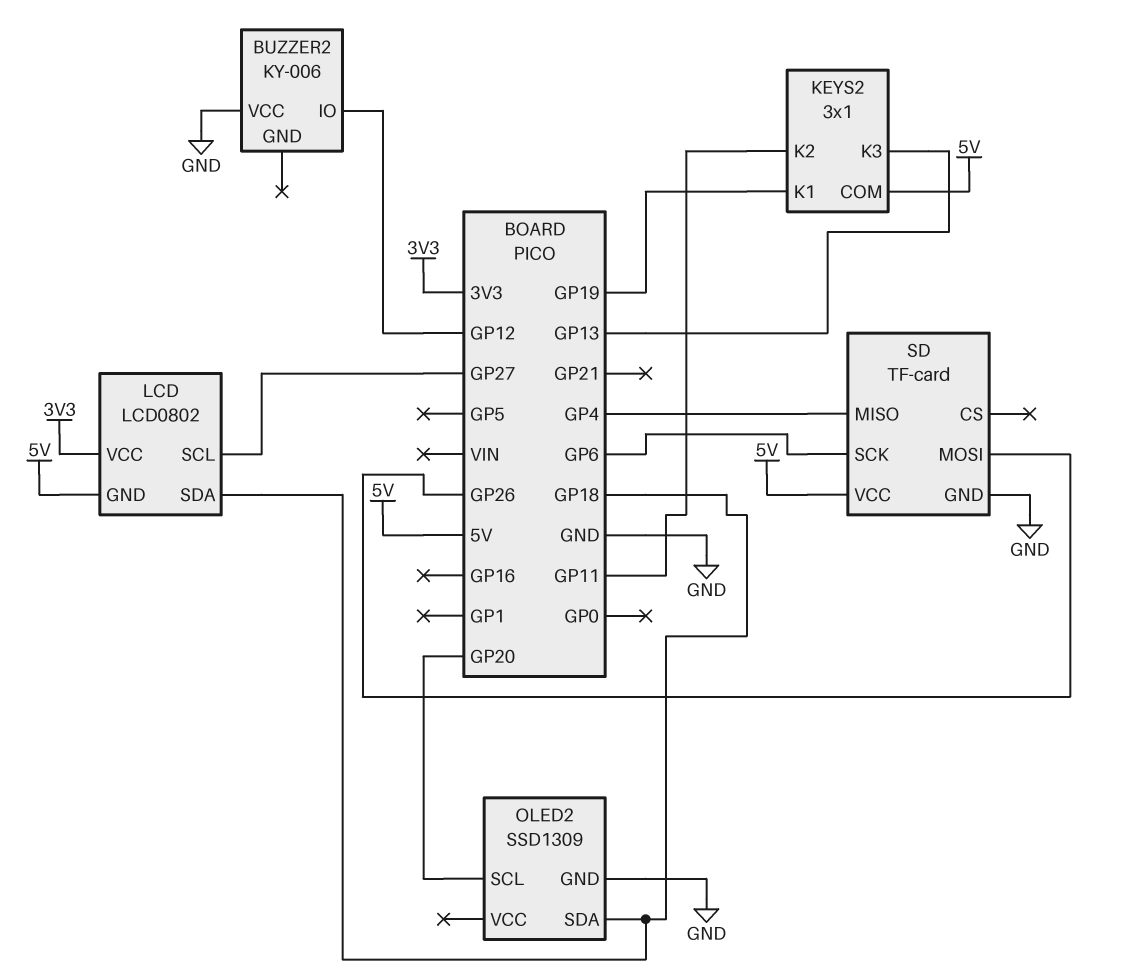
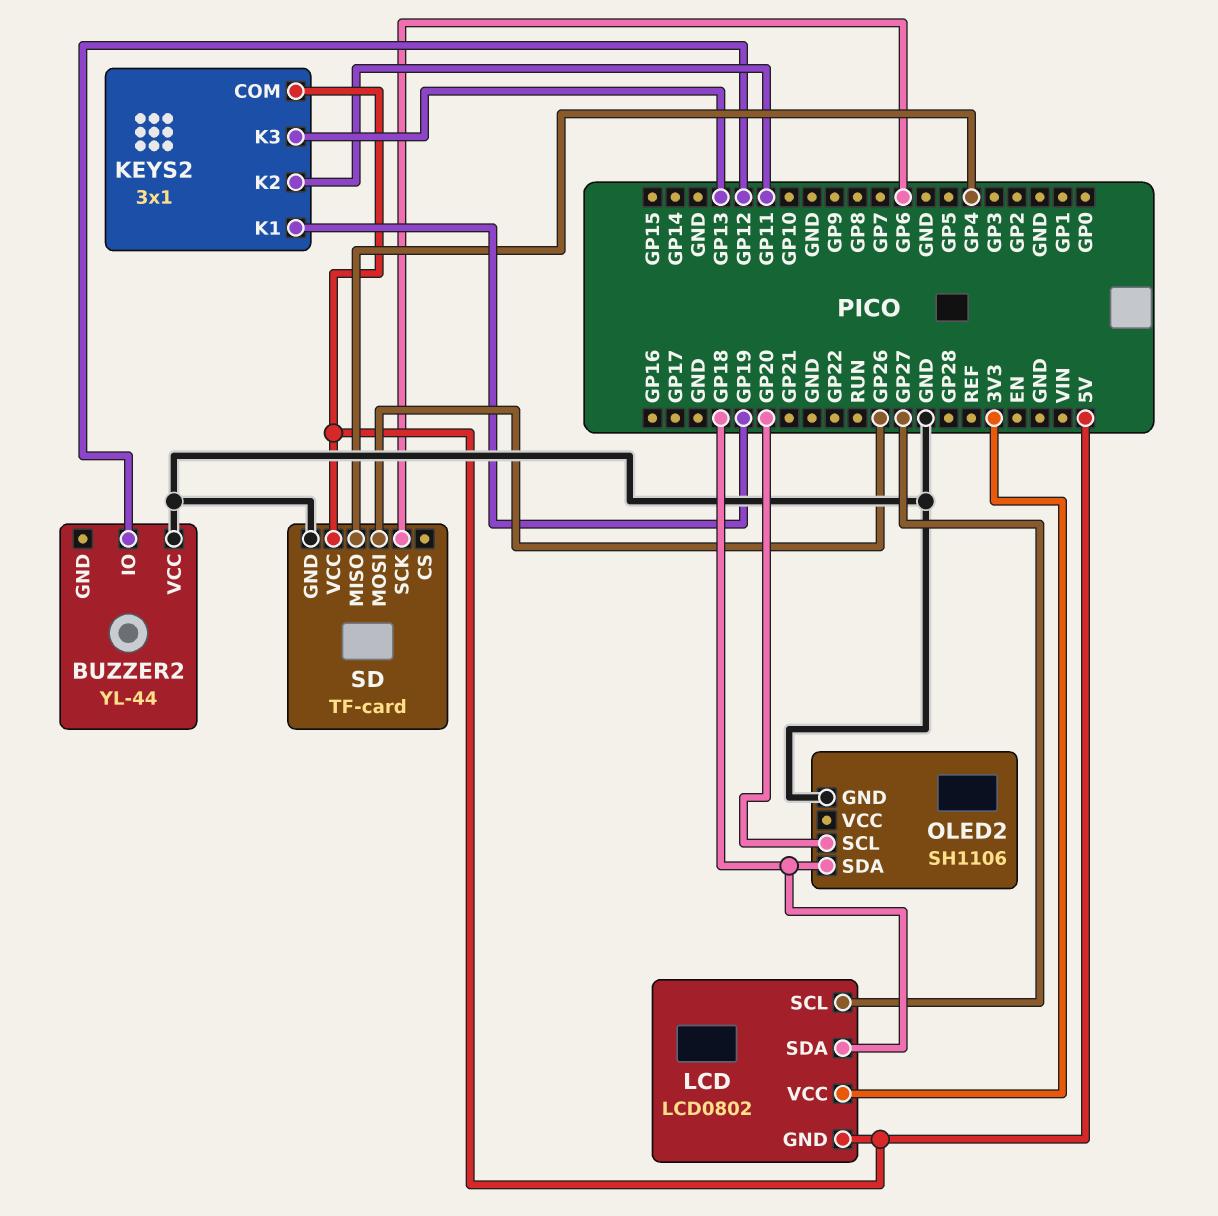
BUZZER2: KY-006 -> YL-44
OLED2: SSD1309 -> SH1106

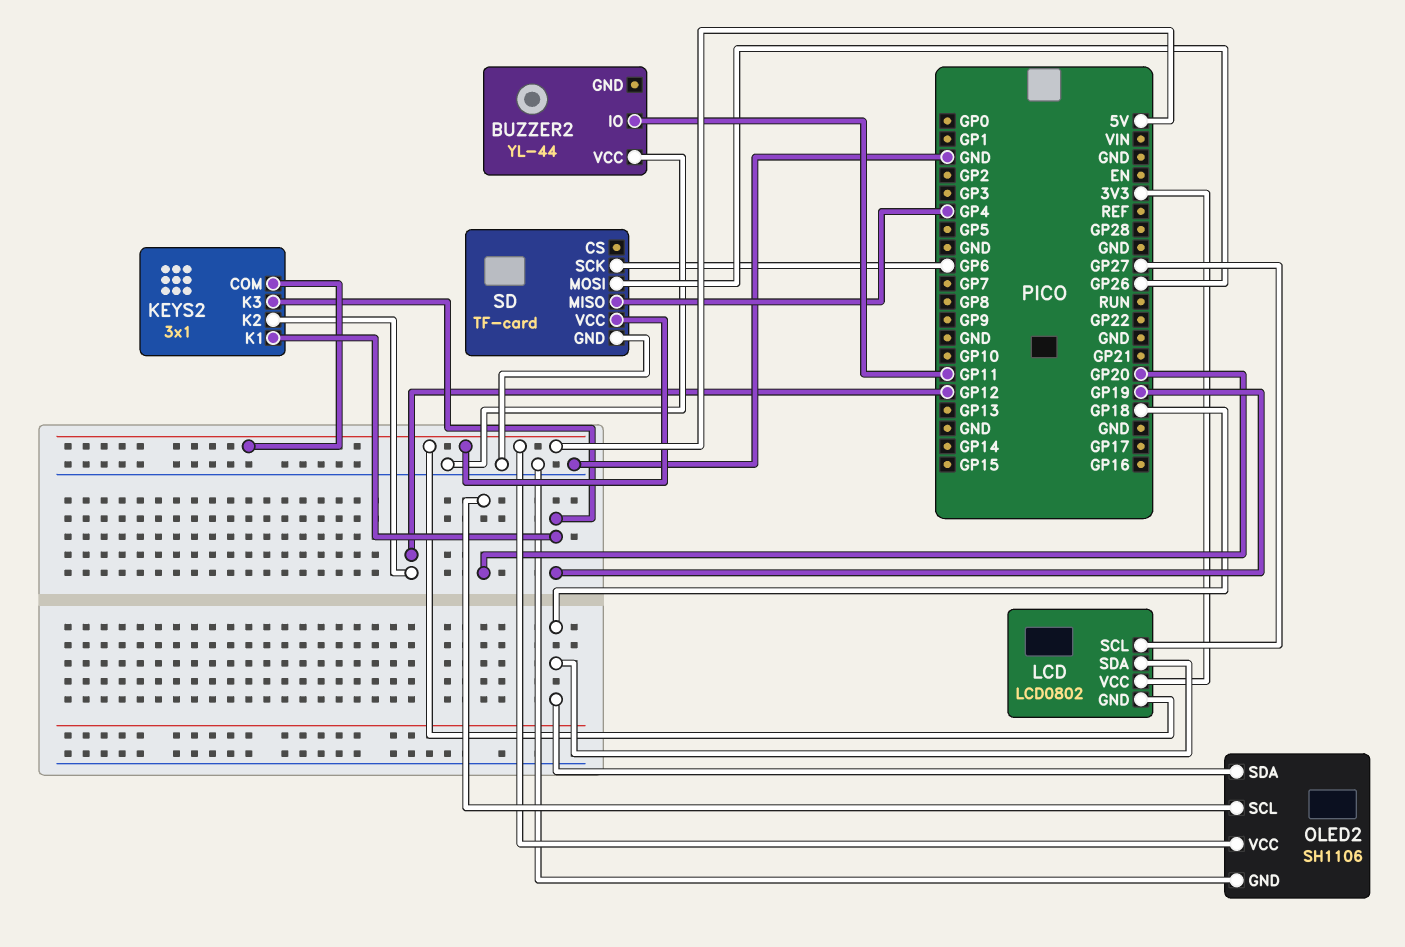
BUZZER2 pin IO: GP12 -> GP11
KEYS2 pin K2: GP11 -> GP12
KEYS2 pin K3: GP13 -> GP19
OLED2 pin VCC: none -> 5V

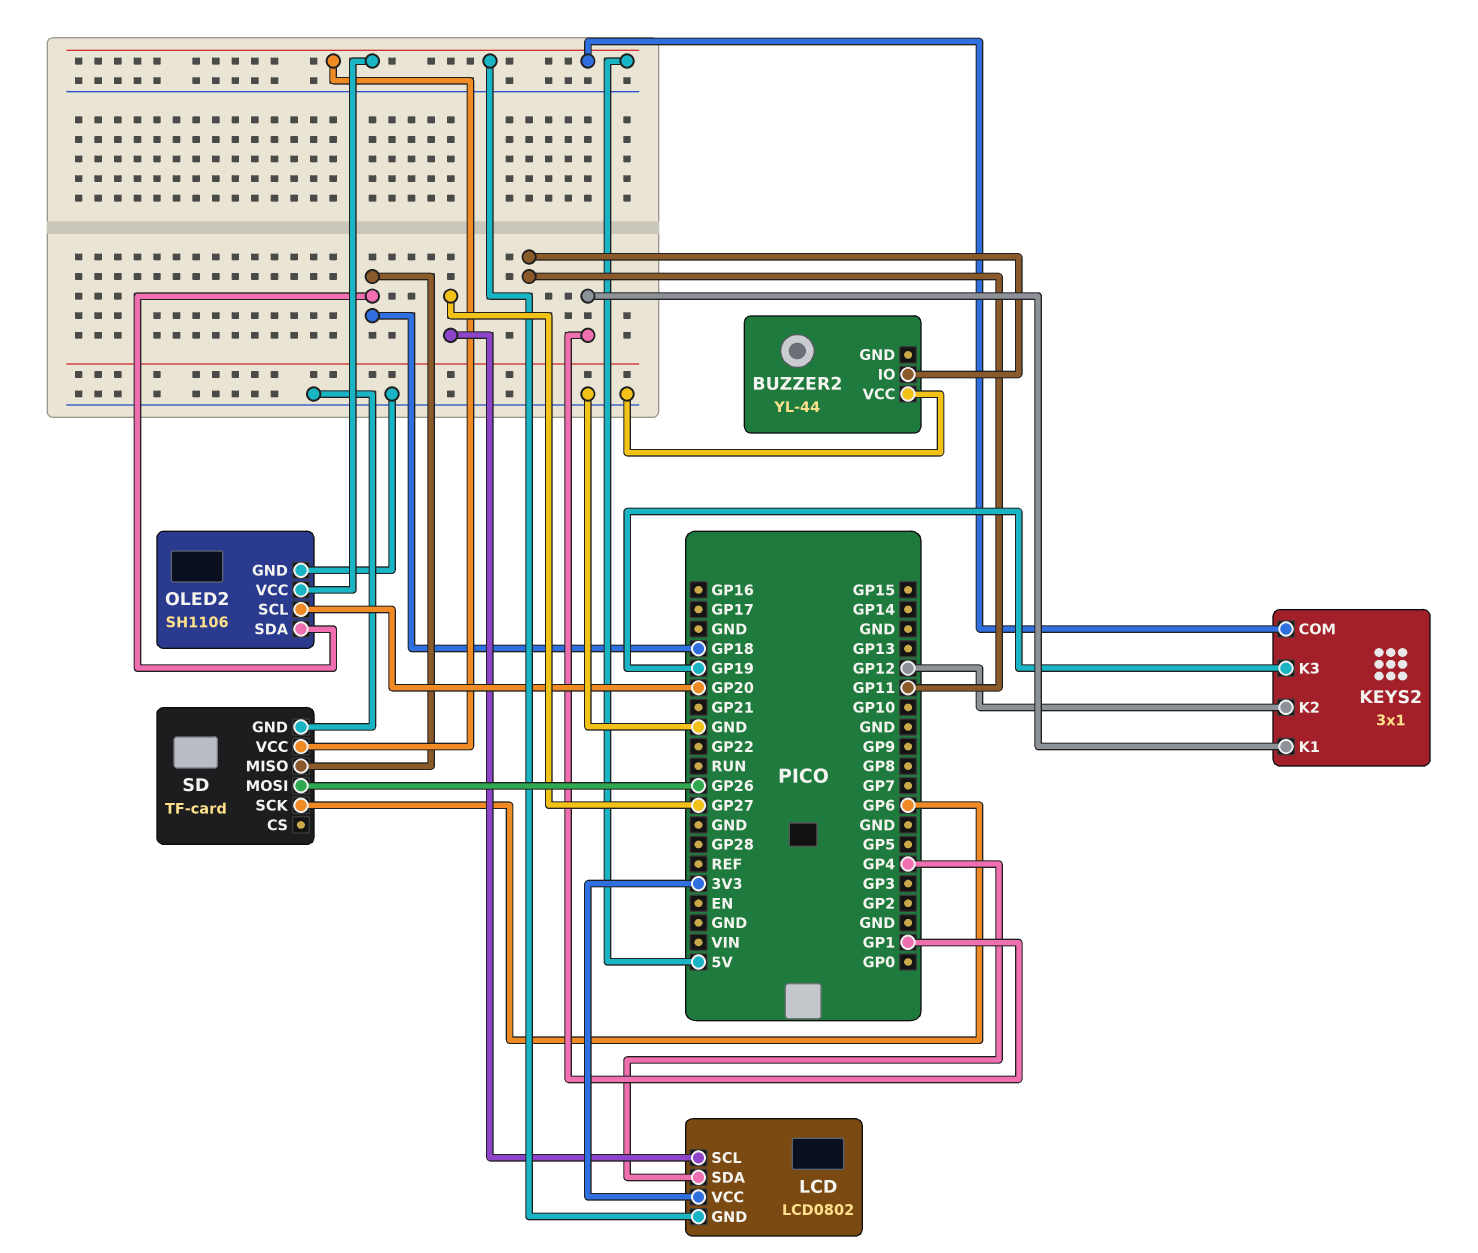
KEYS2 pin K1: GP19 -> GP1
LCD pin SDA: GP18 -> GP4
SD pin MISO: GP4 -> GP18

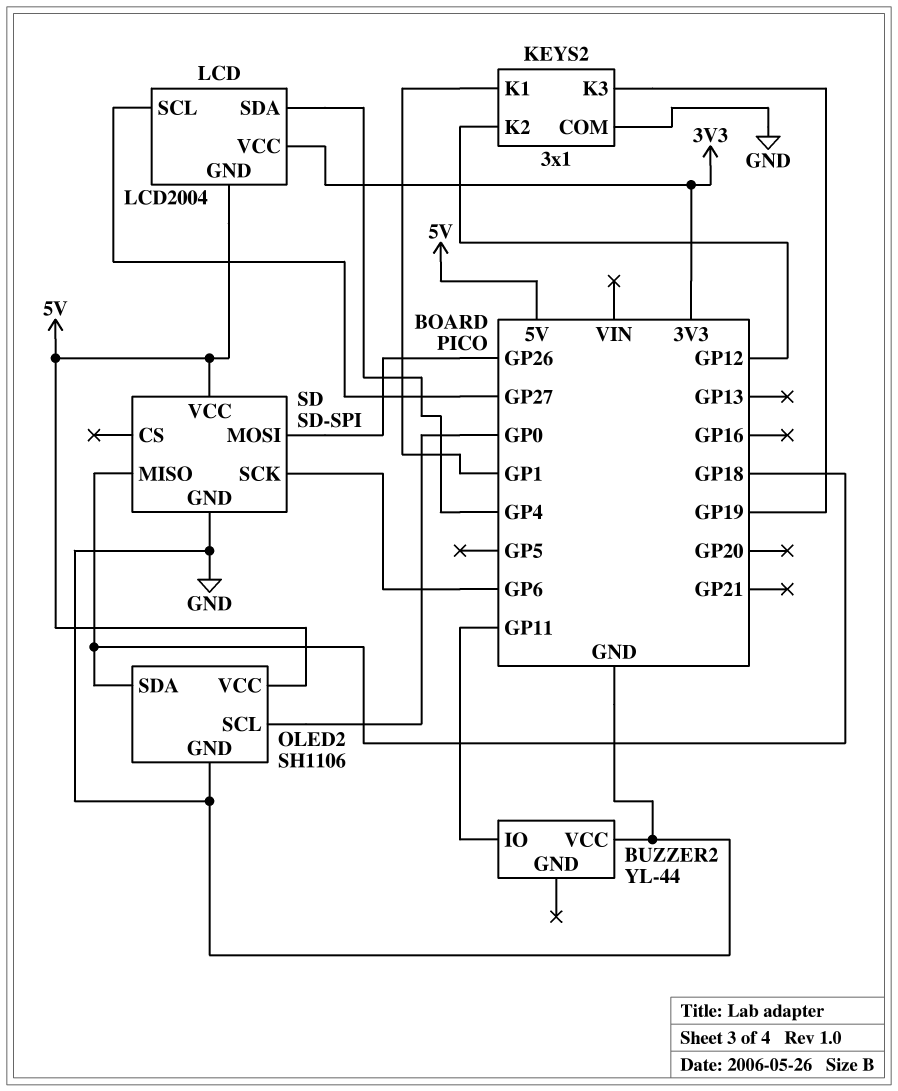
KEYS2 pin COM: 5V -> GND
LCD: LCD0802 -> LCD2004
OLED2 pin SCL: GP20 -> GP0
SD: TF-card -> SD-SPI

